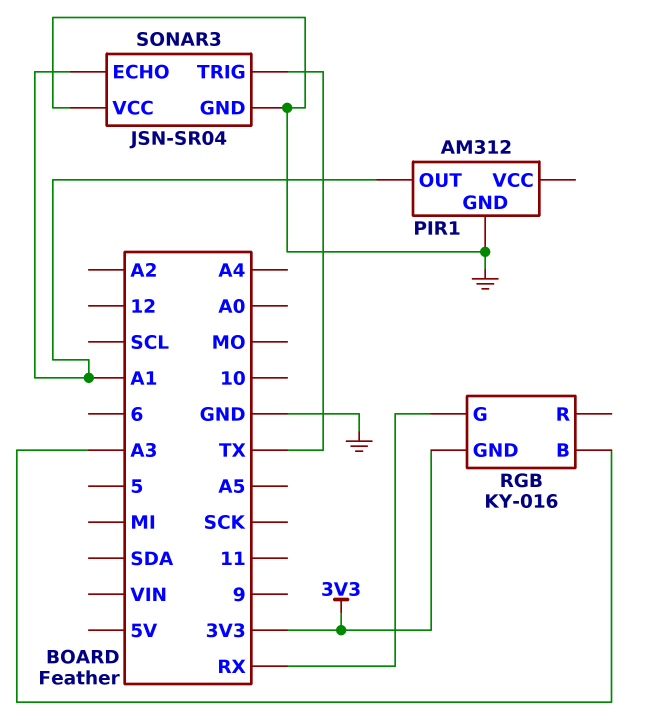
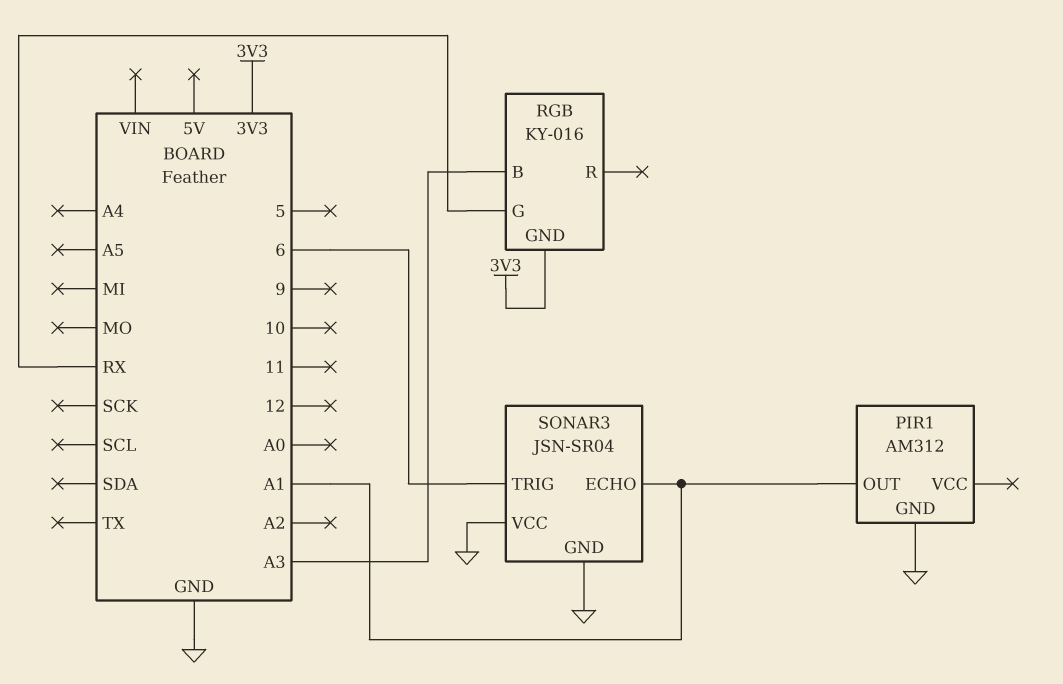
SONAR3 pin TRIG: TX -> 6

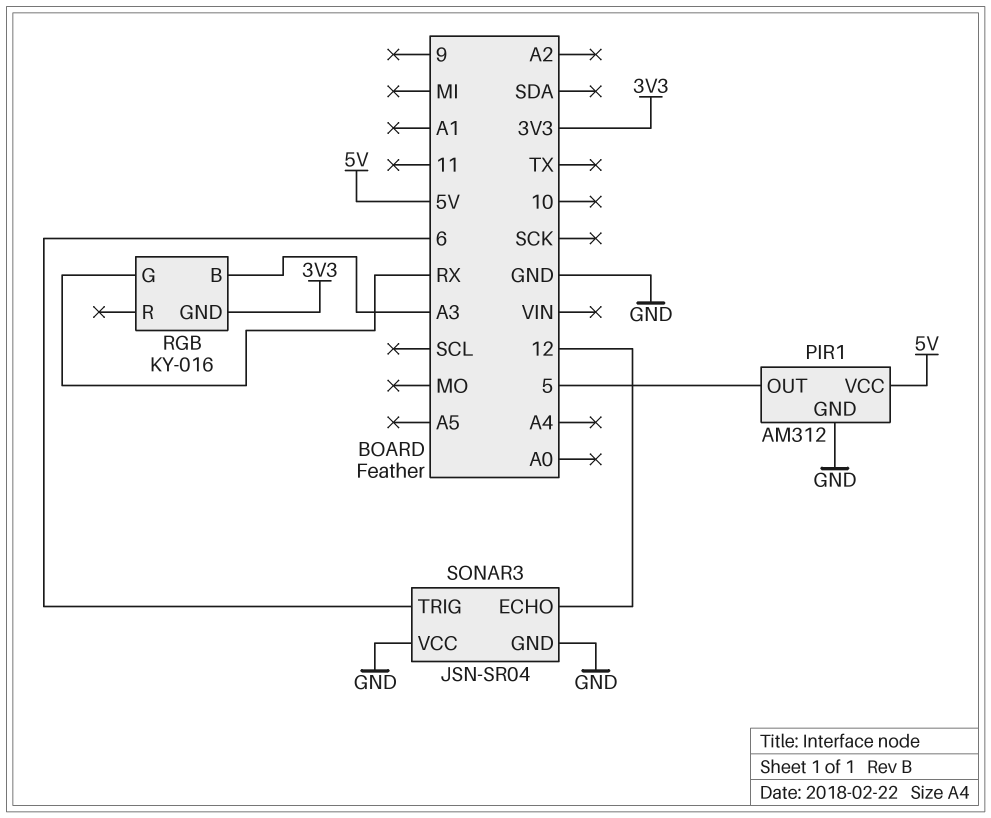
PIR1 pin OUT: A1 -> 5
PIR1 pin VCC: none -> 5V
SONAR3 pin ECHO: A1 -> 12

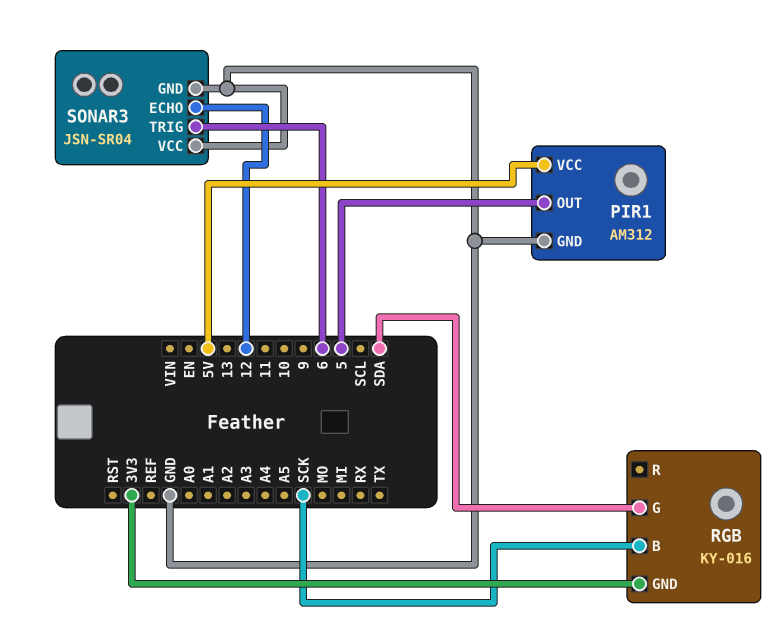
RGB pin B: A3 -> SCK
RGB pin G: RX -> SDA

